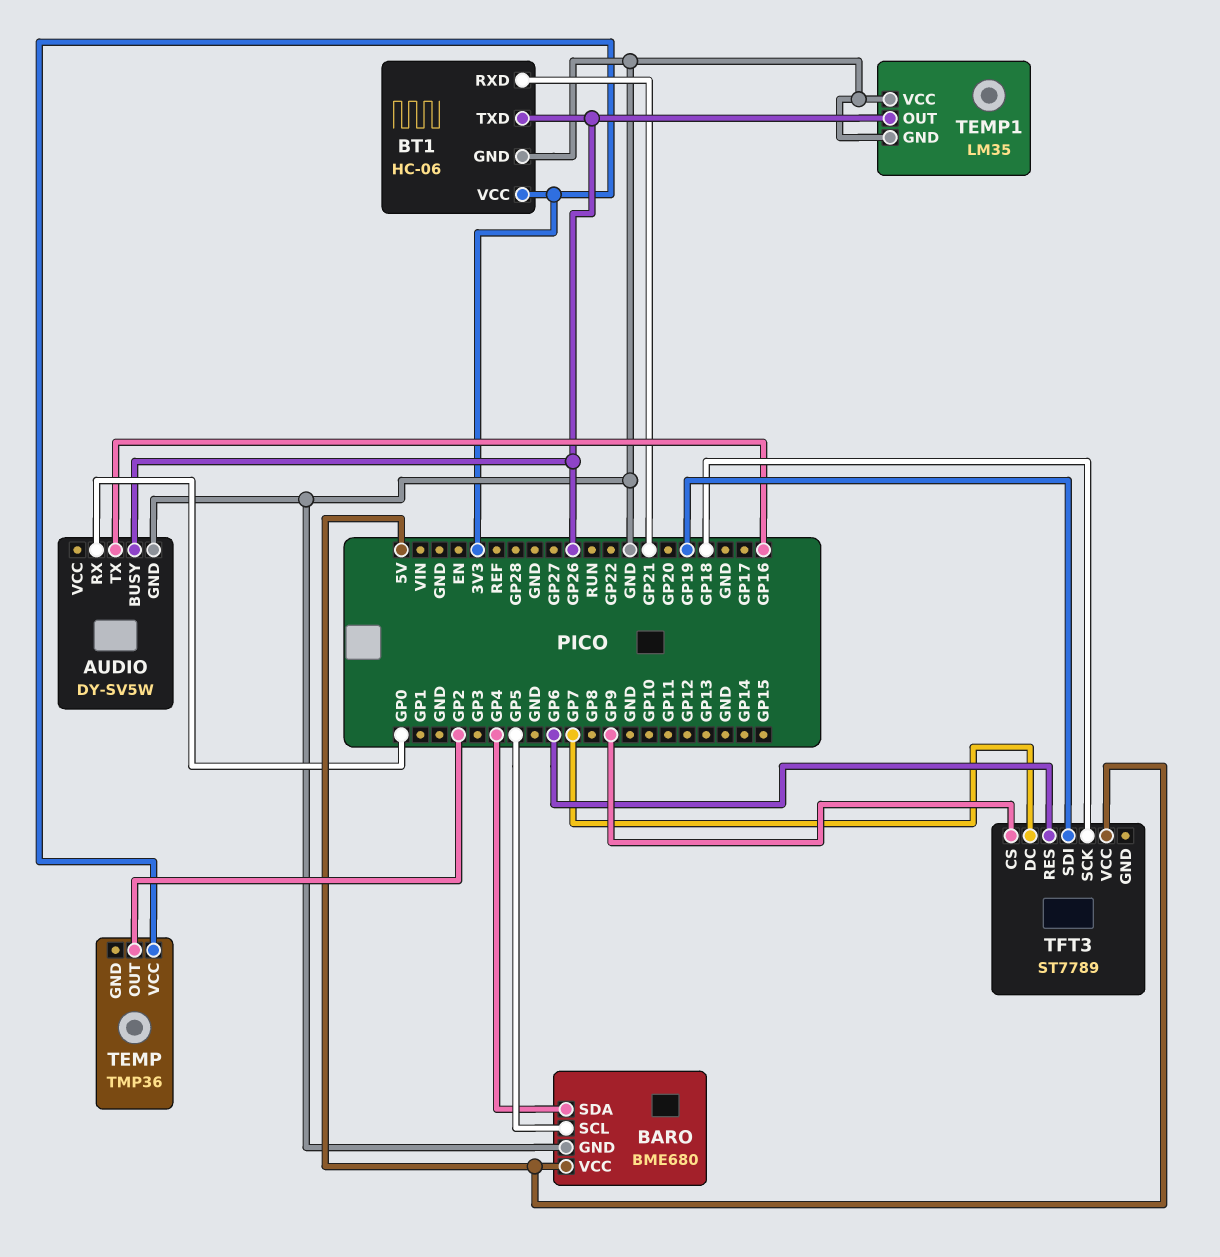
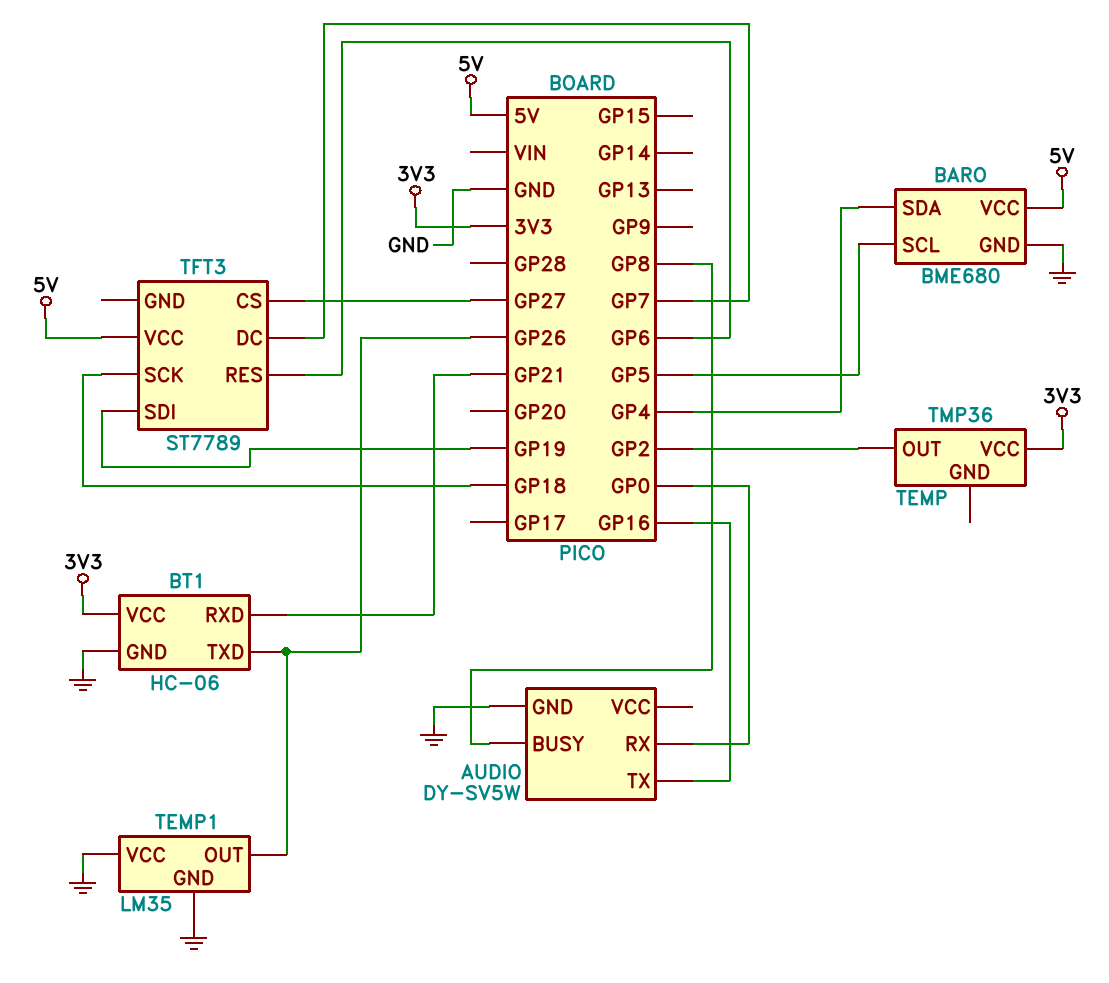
AUDIO pin BUSY: GP26 -> GP8
TFT3 pin CS: GP9 -> GP27

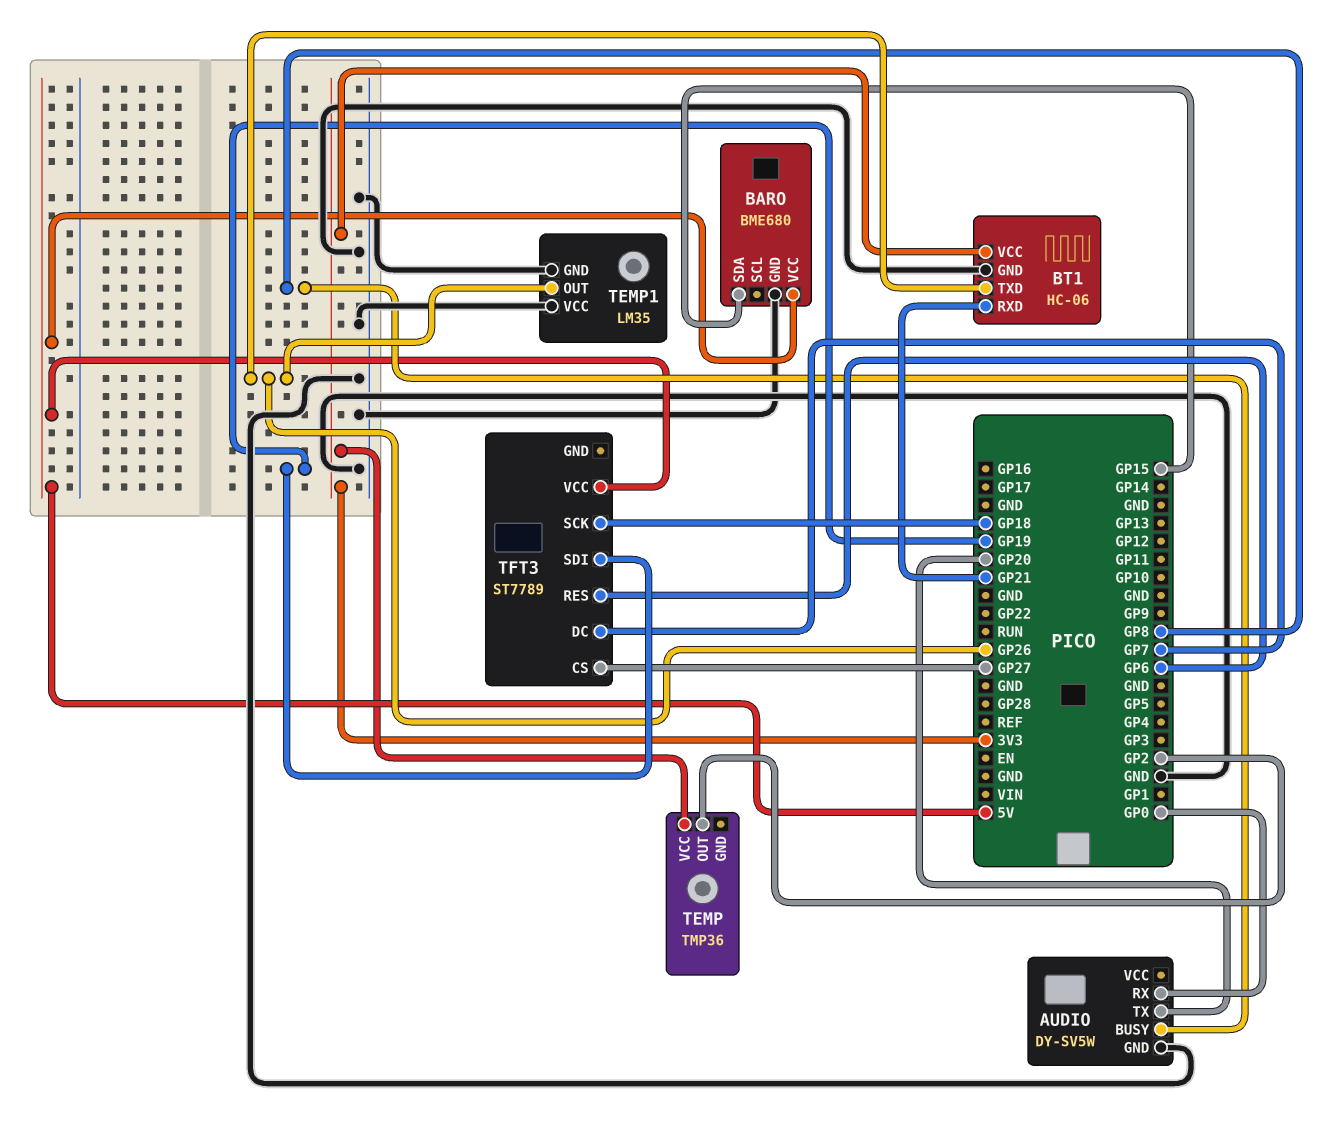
AUDIO pin TX: GP16 -> GP20
BARO pin SCL: GP5 -> none
BARO pin SDA: GP4 -> GP15

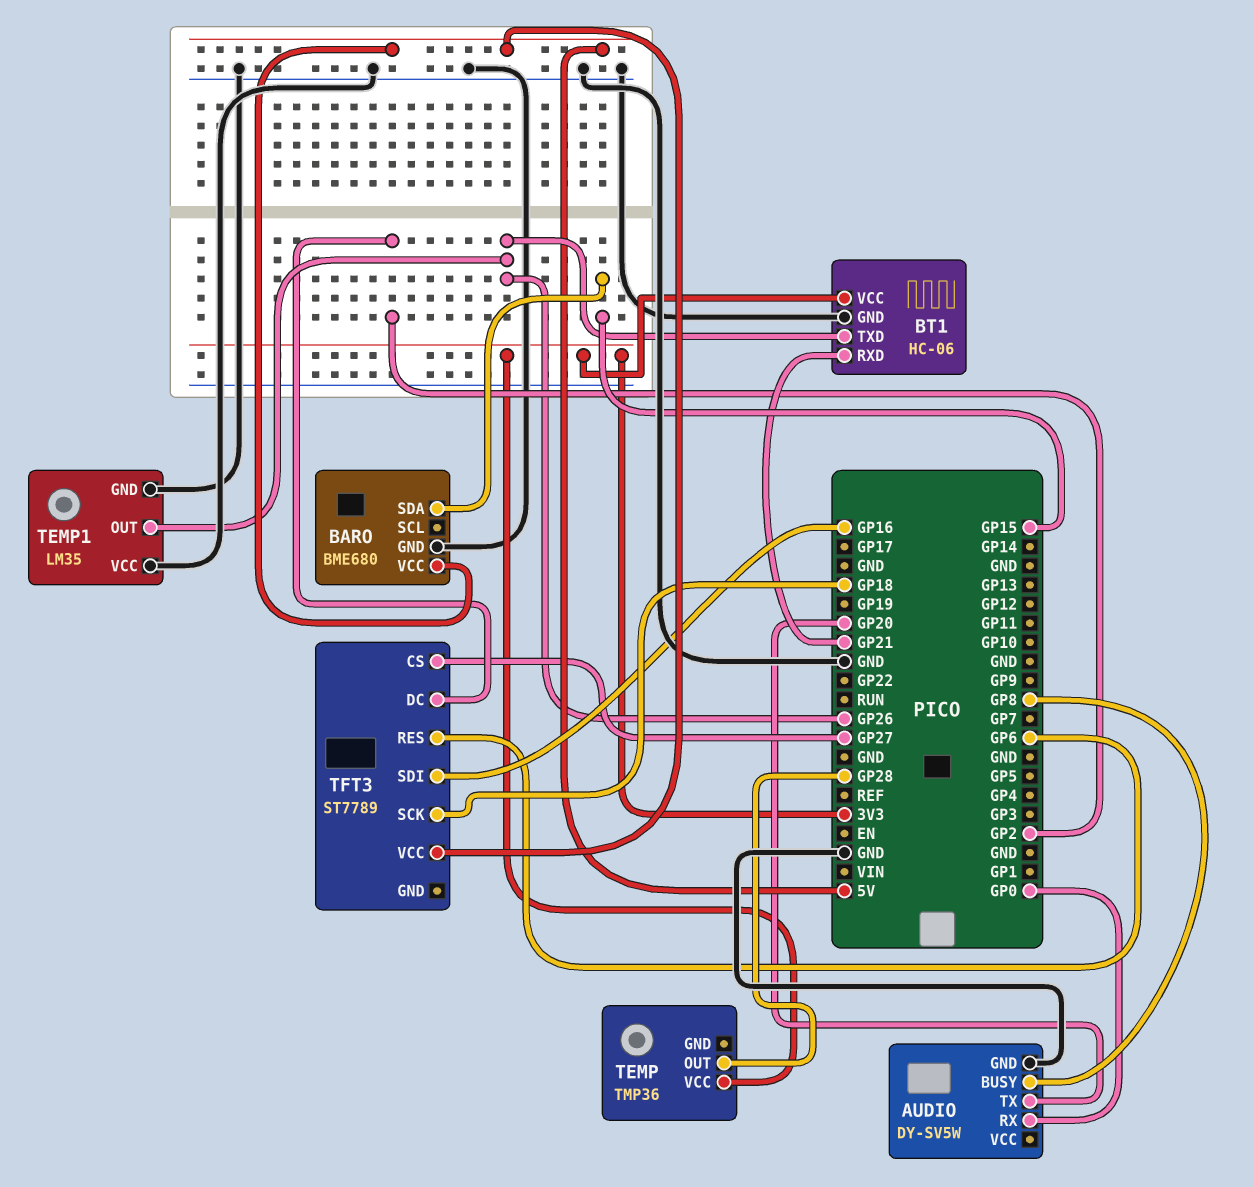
TEMP pin OUT: GP2 -> GP28
TFT3 pin DC: GP7 -> GP2
TFT3 pin SDI: GP19 -> GP16

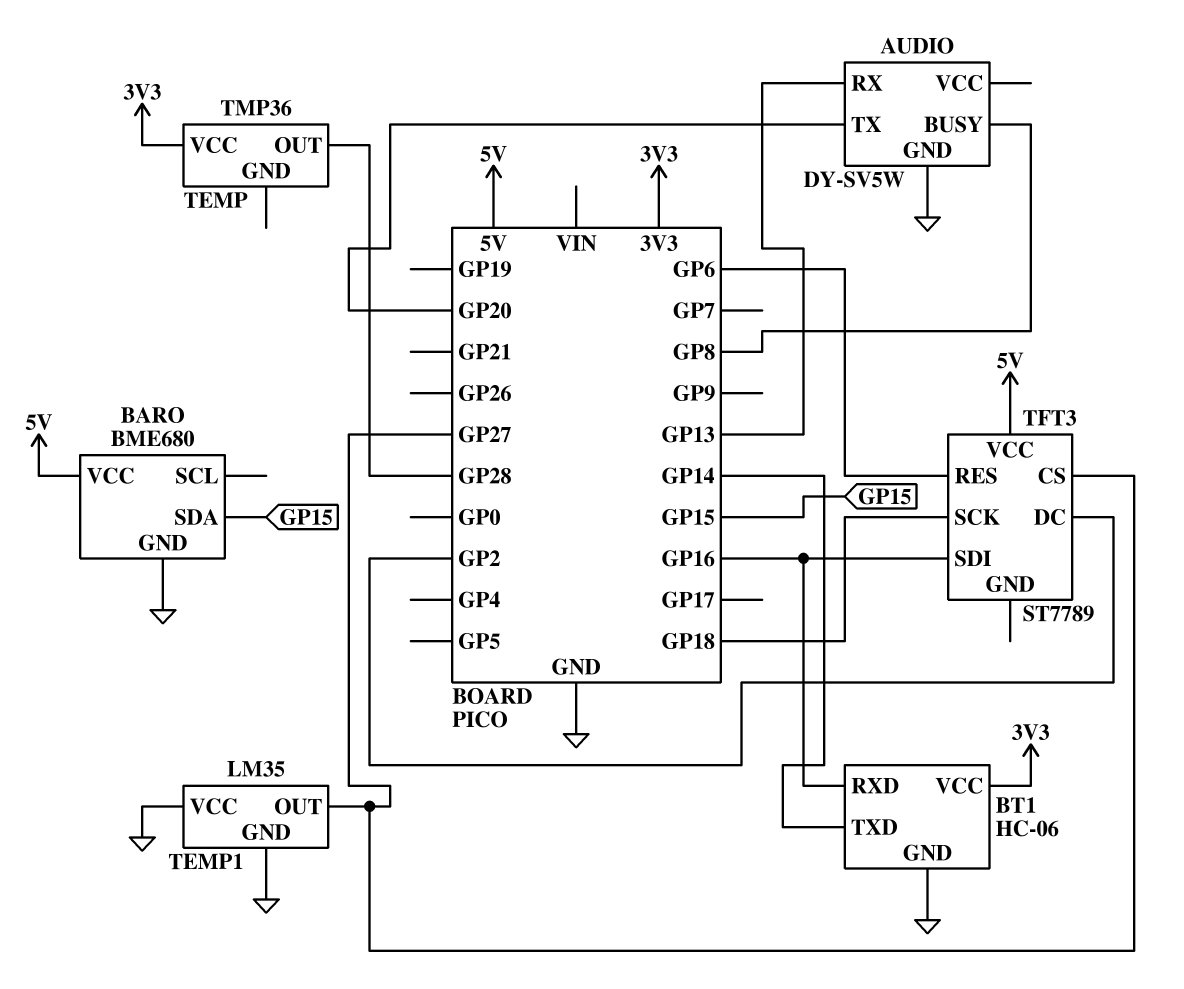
AUDIO pin RX: GP0 -> GP13
BT1 pin RXD: GP21 -> GP16
BT1 pin TXD: GP26 -> GP14
TEMP1 pin OUT: GP26 -> GP27

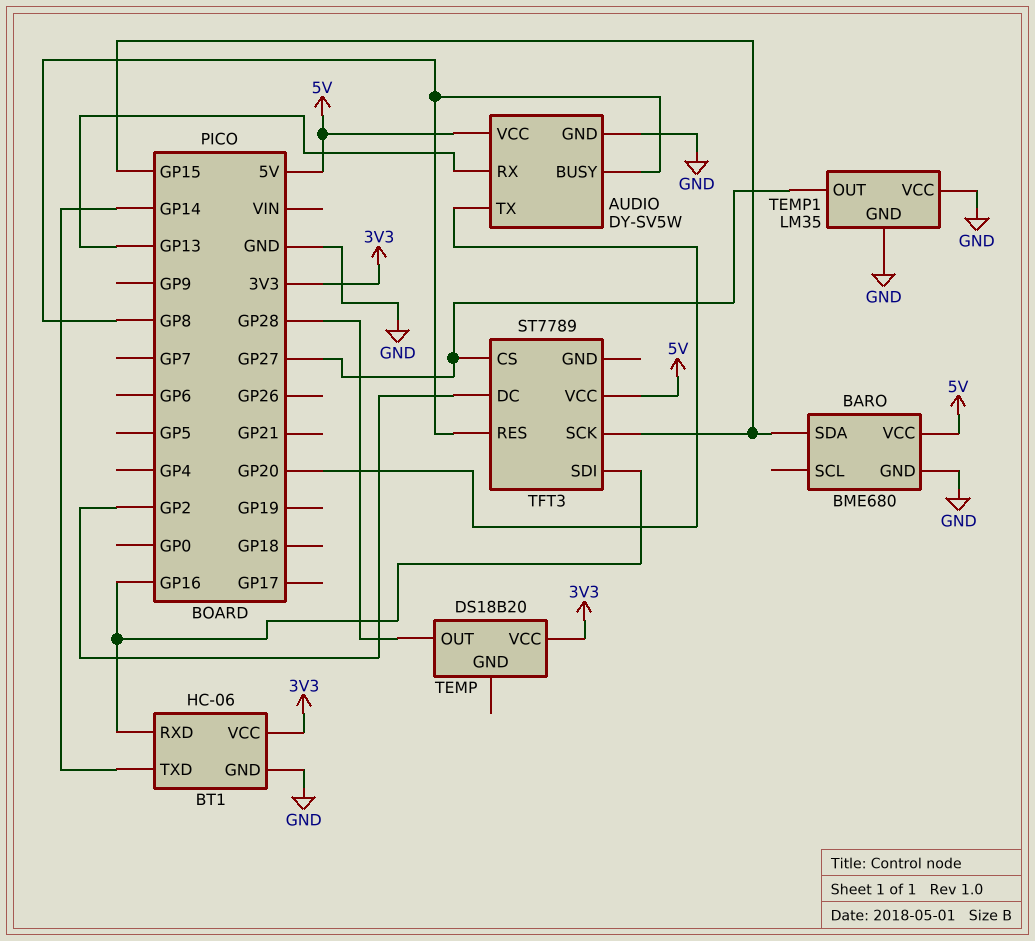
AUDIO pin VCC: none -> 5V
TEMP: TMP36 -> DS18B20
TFT3 pin RES: GP6 -> GP8
TFT3 pin SCK: GP18 -> GP15

